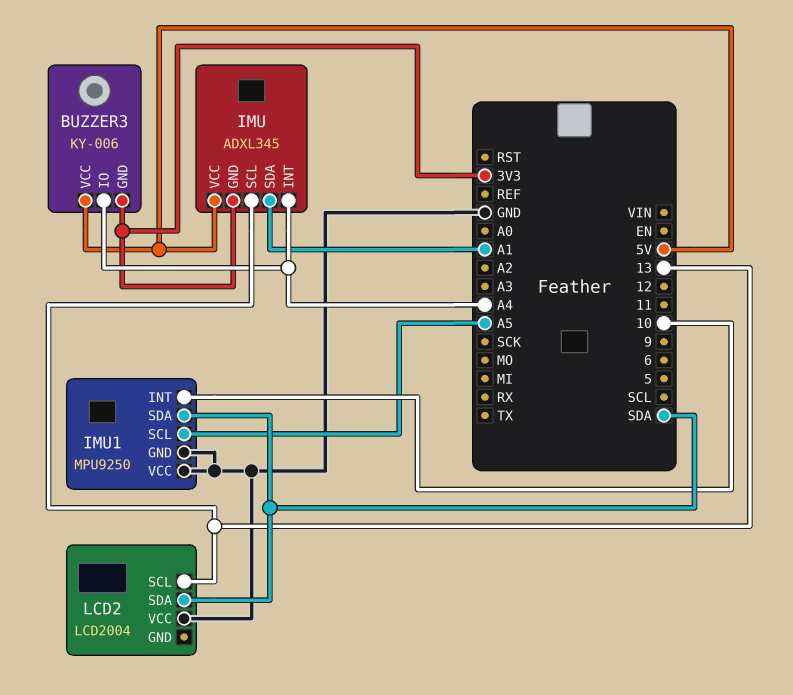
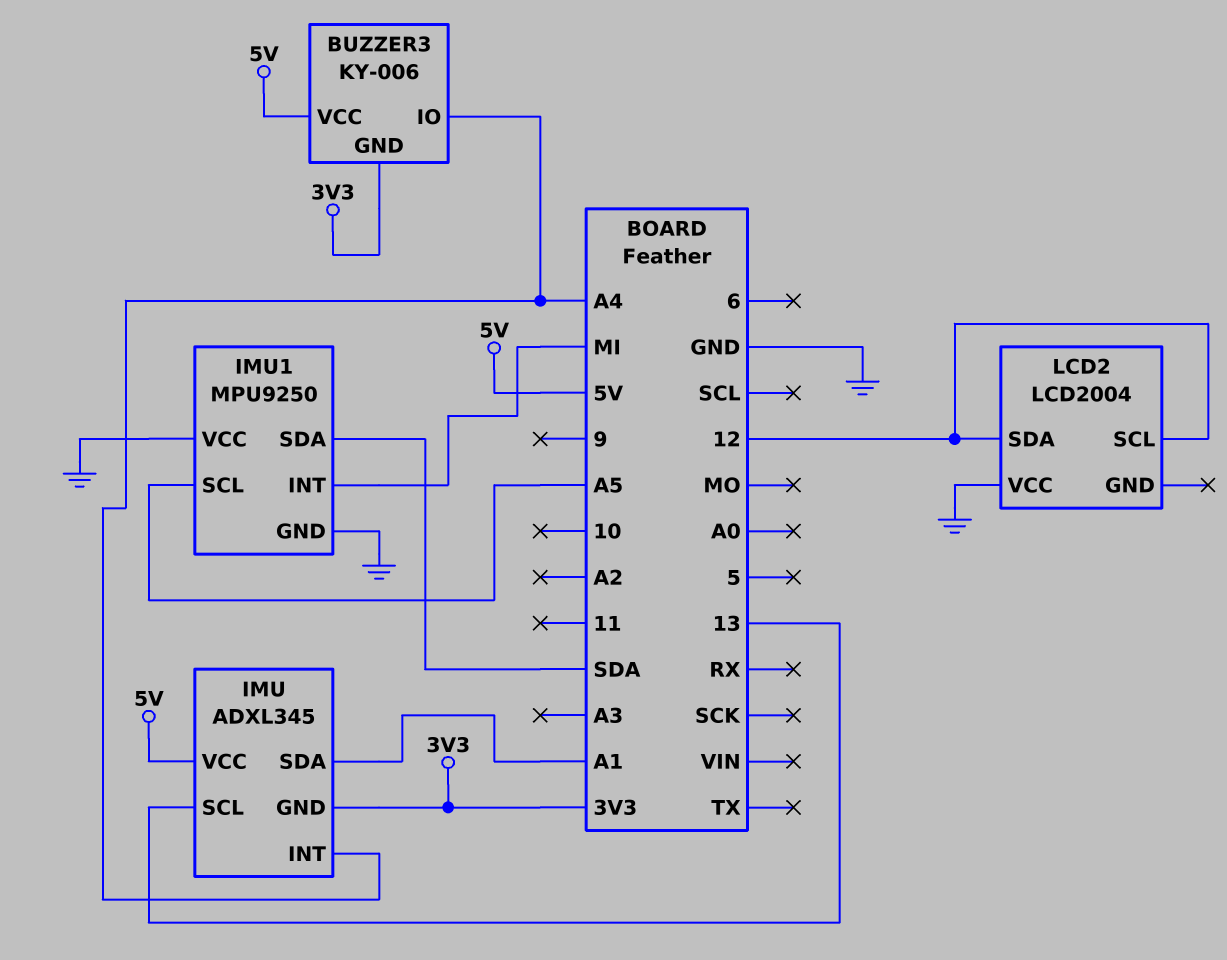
IMU1 pin INT: 10 -> MI
LCD2 pin SCL: 13 -> 12
LCD2 pin SDA: SDA -> 12

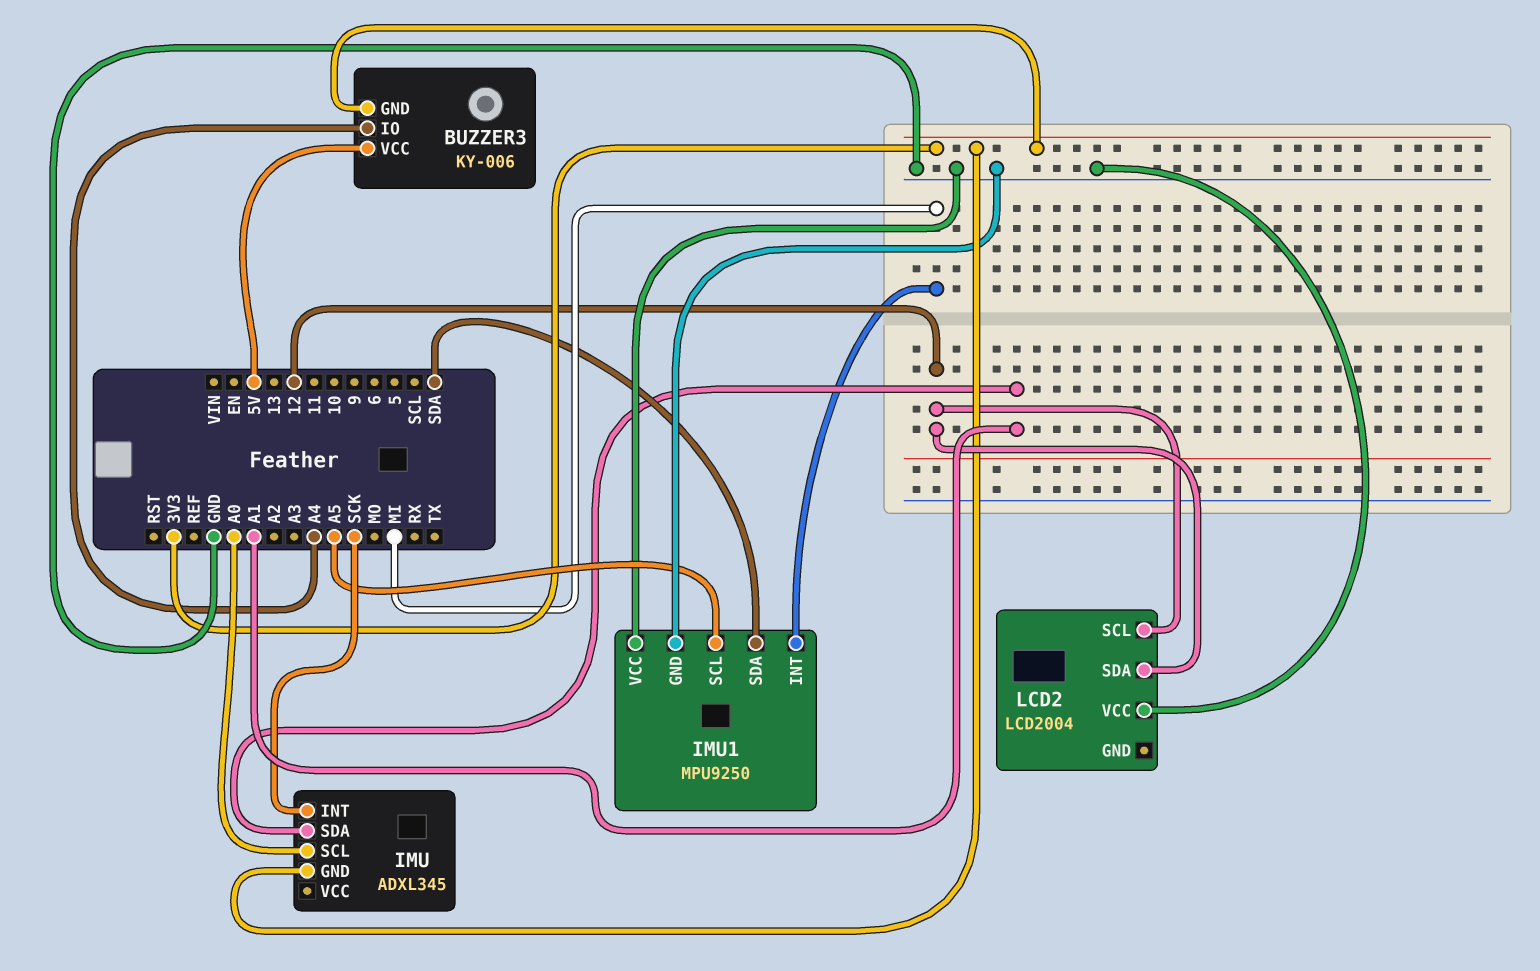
IMU pin INT: A4 -> SCK
IMU pin SCL: 13 -> A0
IMU pin VCC: 5V -> none

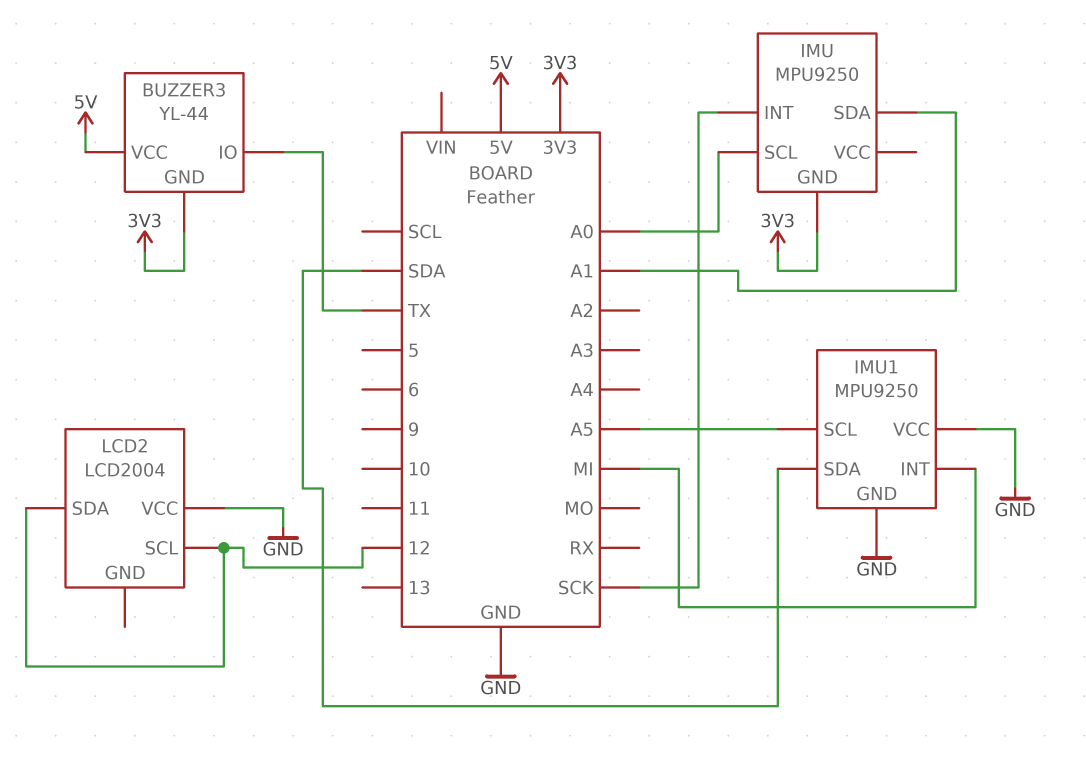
BUZZER3: KY-006 -> YL-44
BUZZER3 pin IO: A4 -> TX
IMU: ADXL345 -> MPU9250

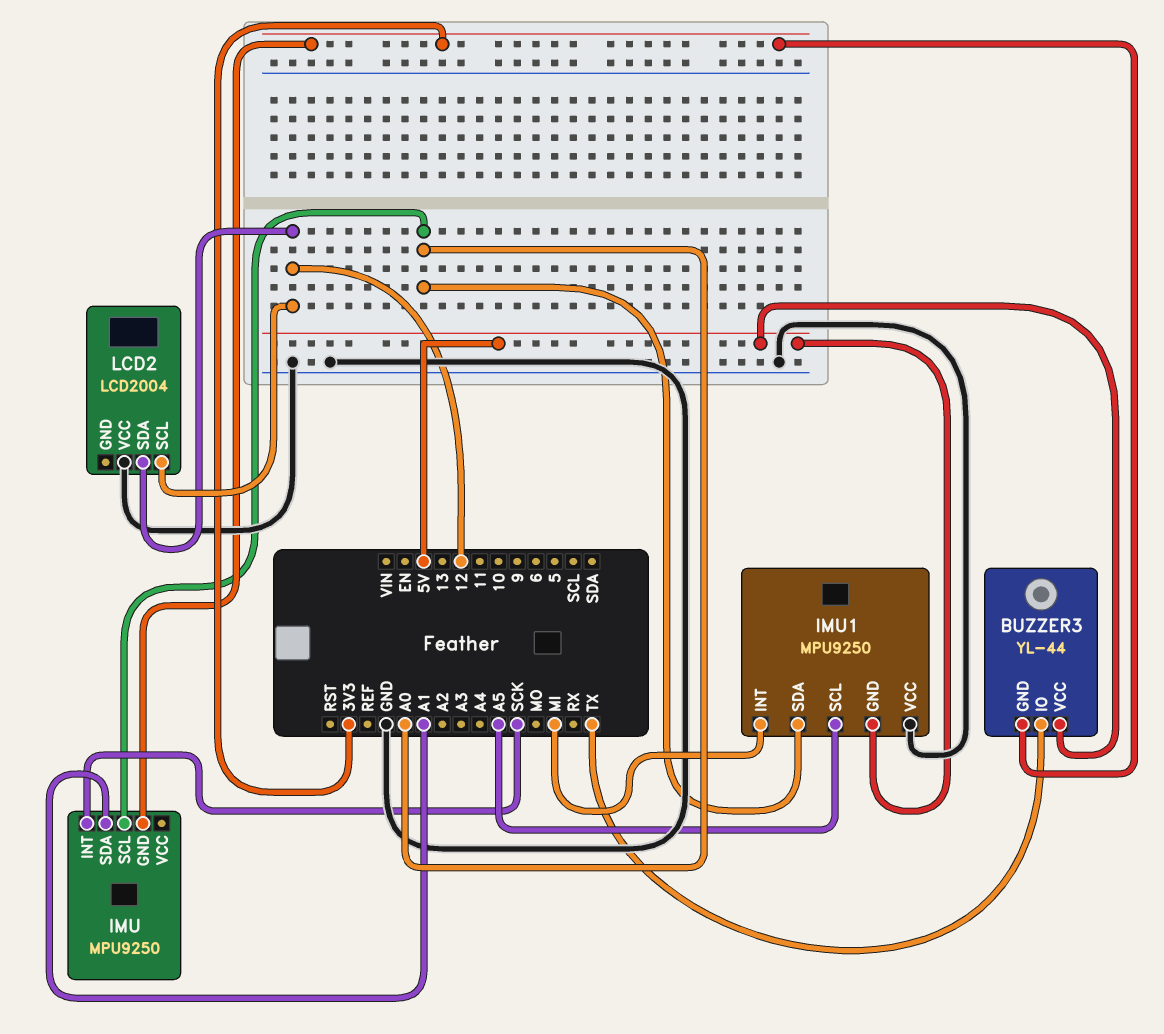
IMU1 pin GND: GND -> 5V
IMU1 pin SDA: SDA -> A0

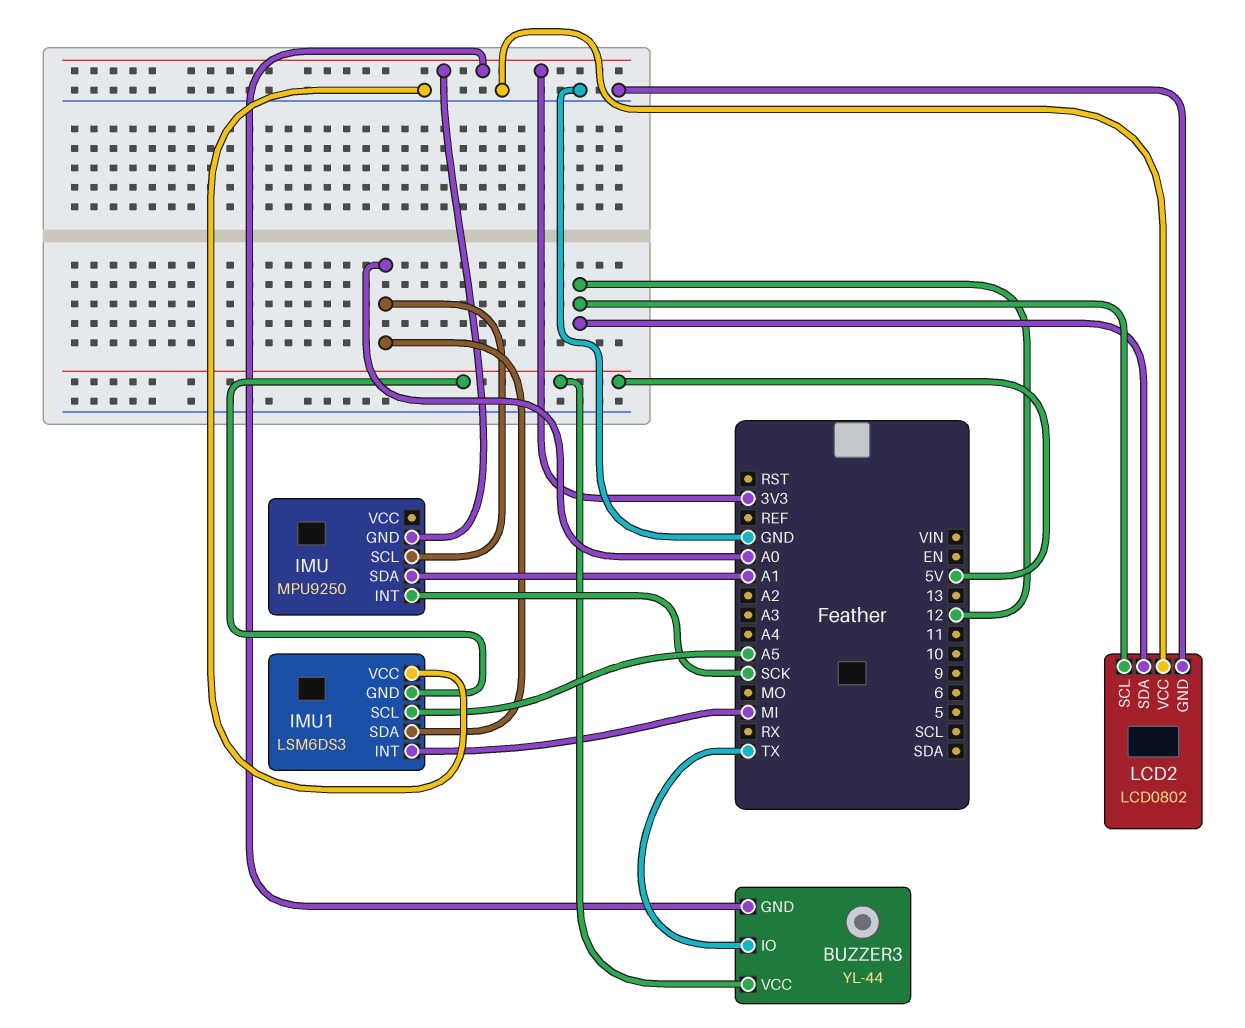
IMU1: MPU9250 -> LSM6DS3
LCD2: LCD2004 -> LCD0802
LCD2 pin GND: none -> GND

